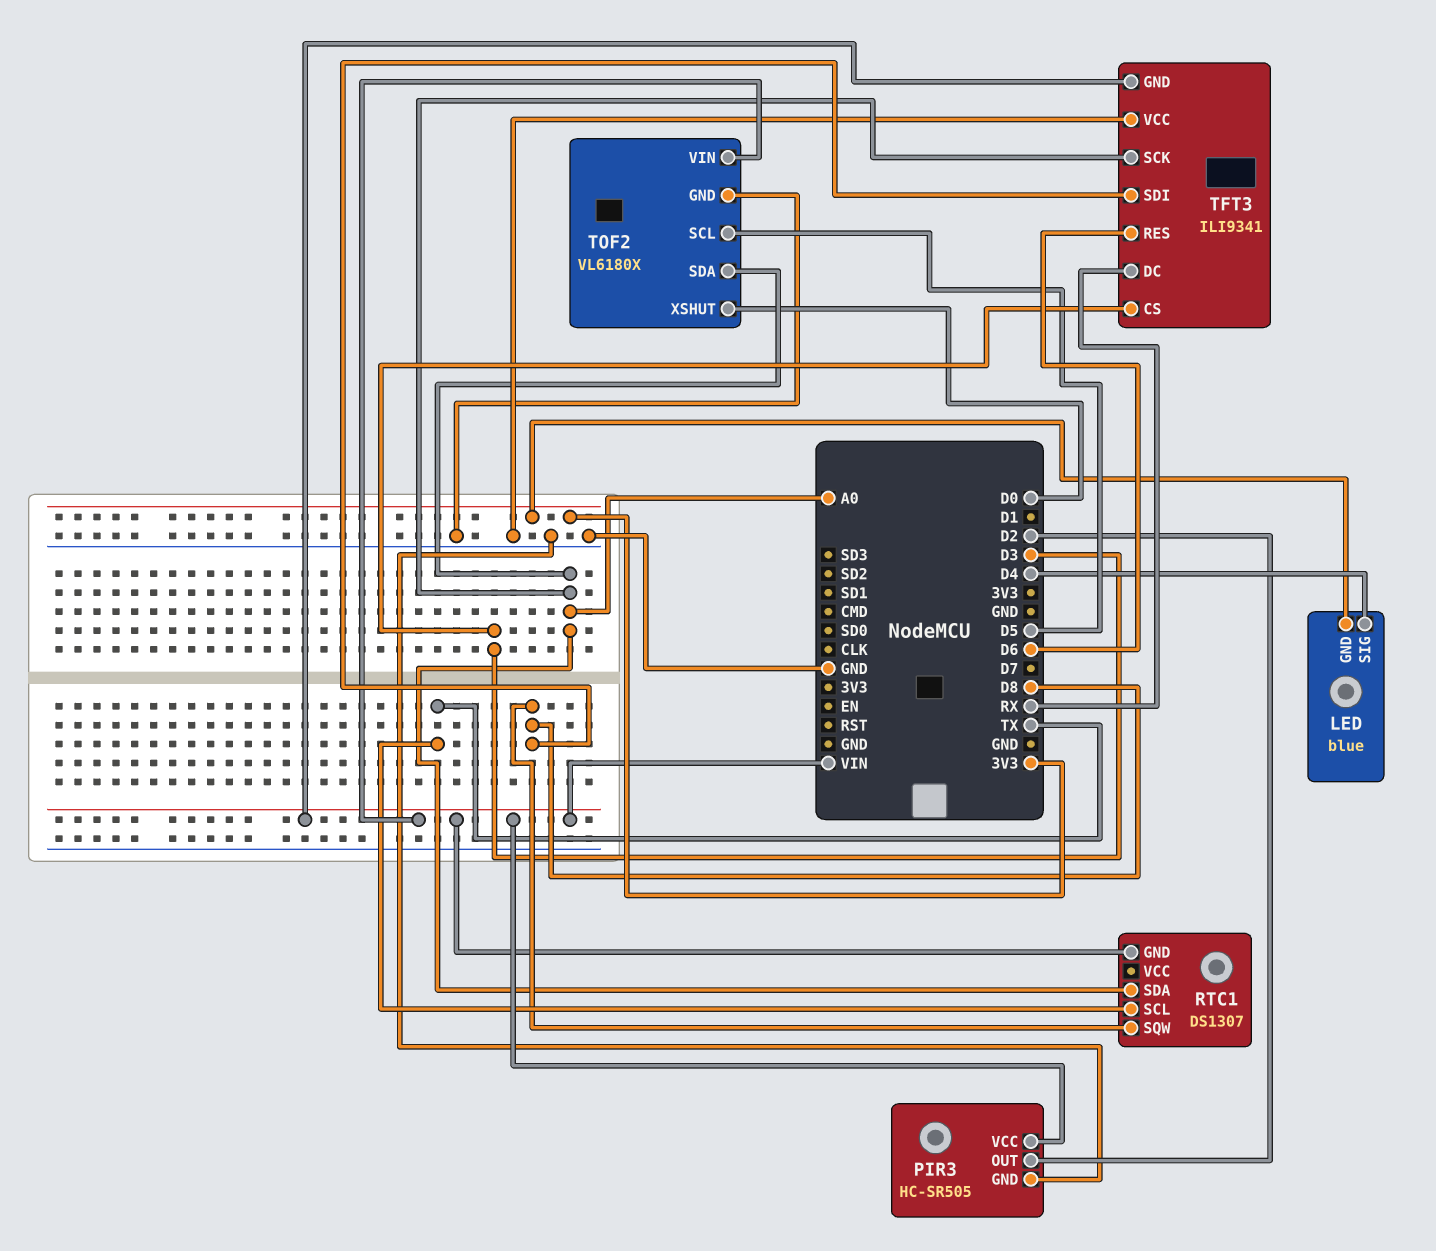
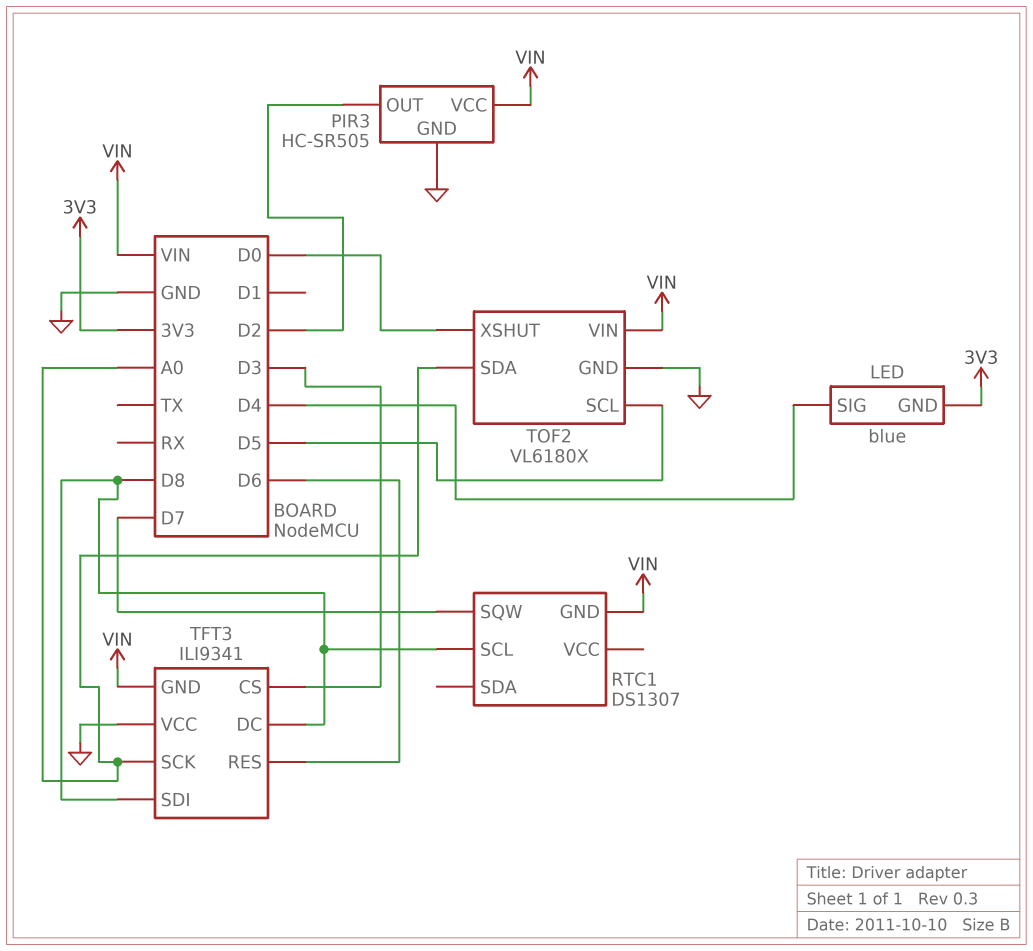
RTC1 pin SCL: TX -> D8
RTC1 pin SDA: A0 -> none
RTC1 pin SQW: D8 -> D7
TFT3 pin DC: RX -> D8

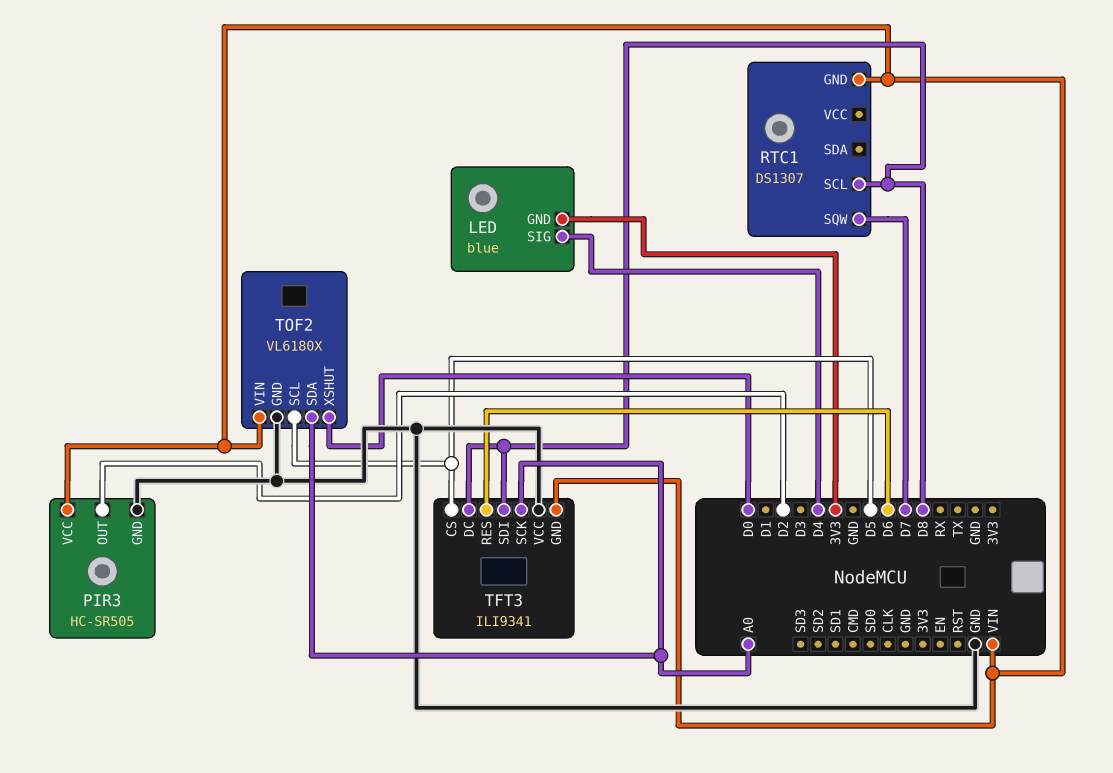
TFT3 pin CS: D3 -> D5

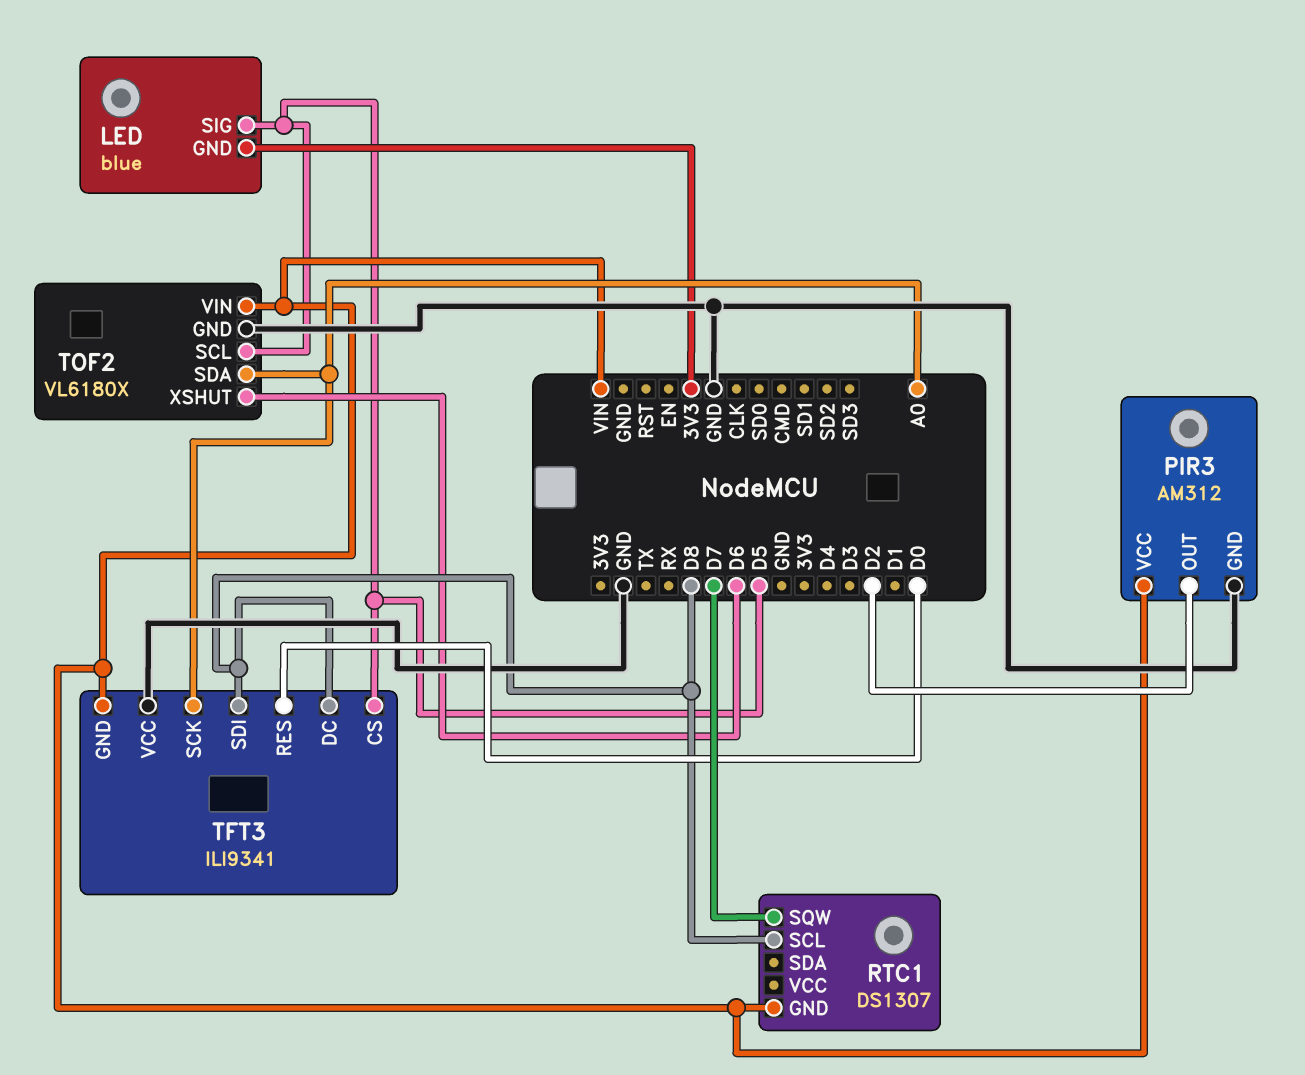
LED pin SIG: D4 -> D5
PIR3: HC-SR505 -> AM312
TFT3 pin RES: D6 -> D0
TOF2 pin XSHUT: D0 -> D6

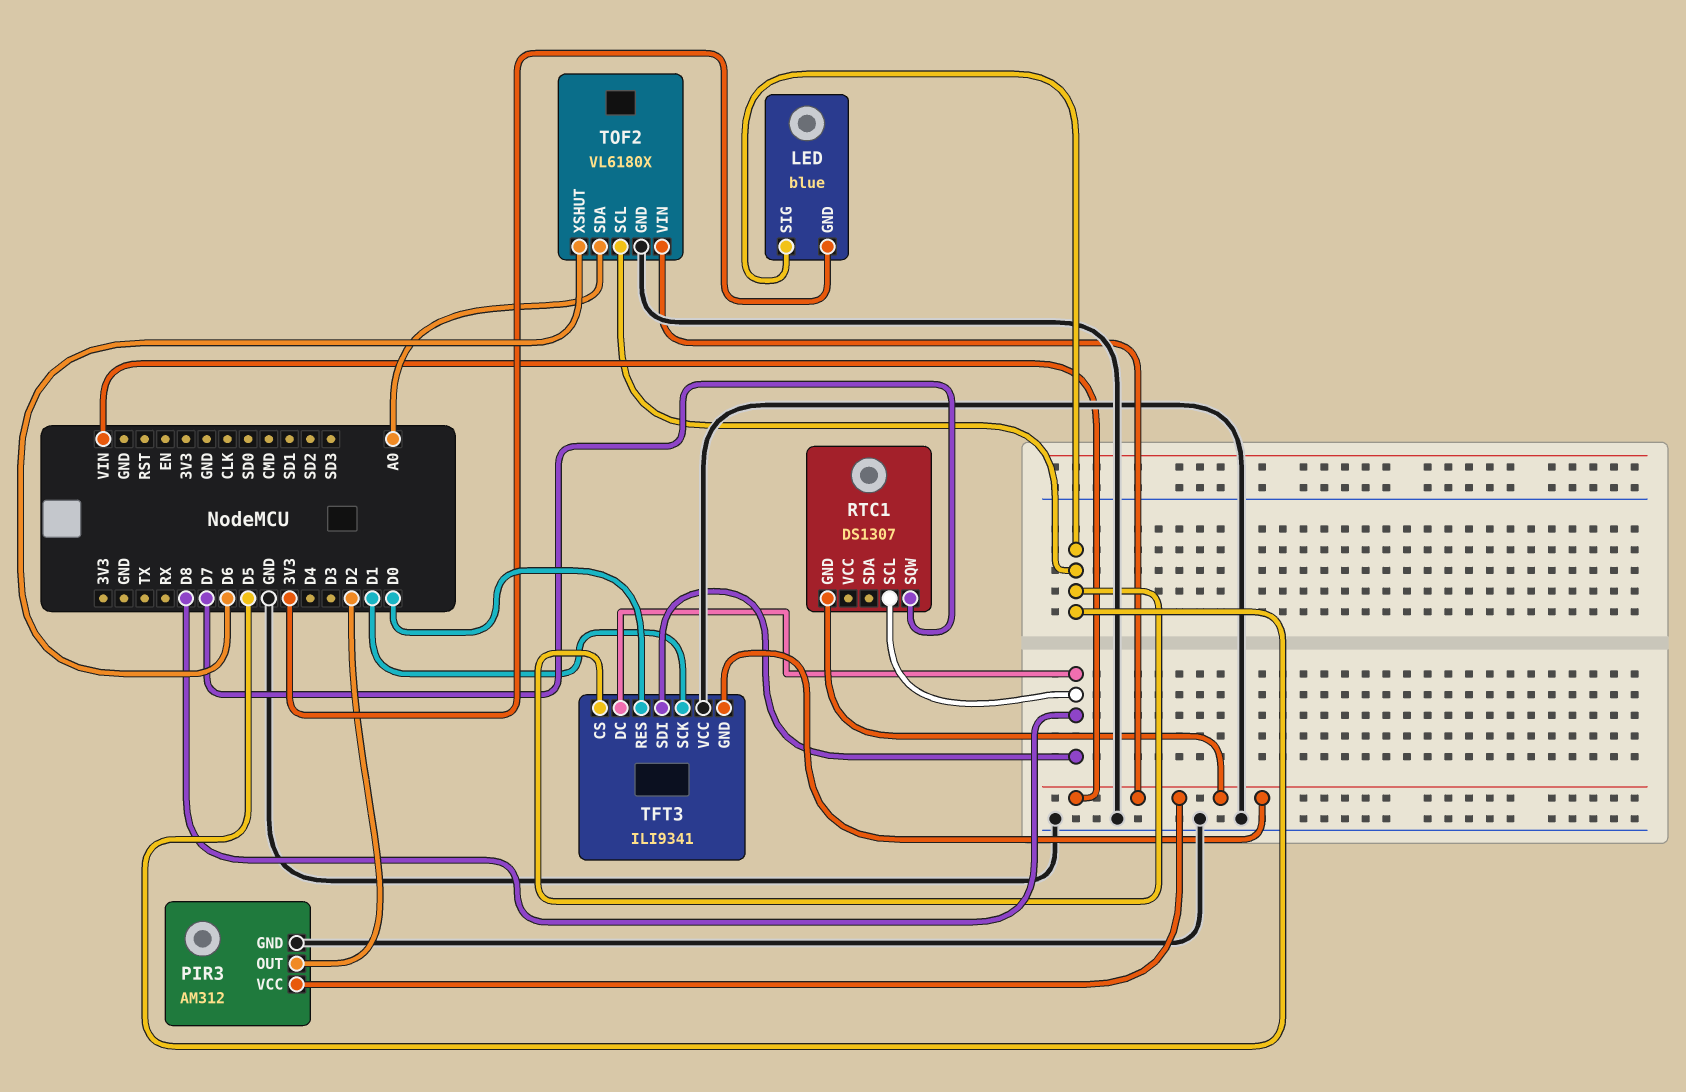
TFT3 pin SCK: A0 -> D1

